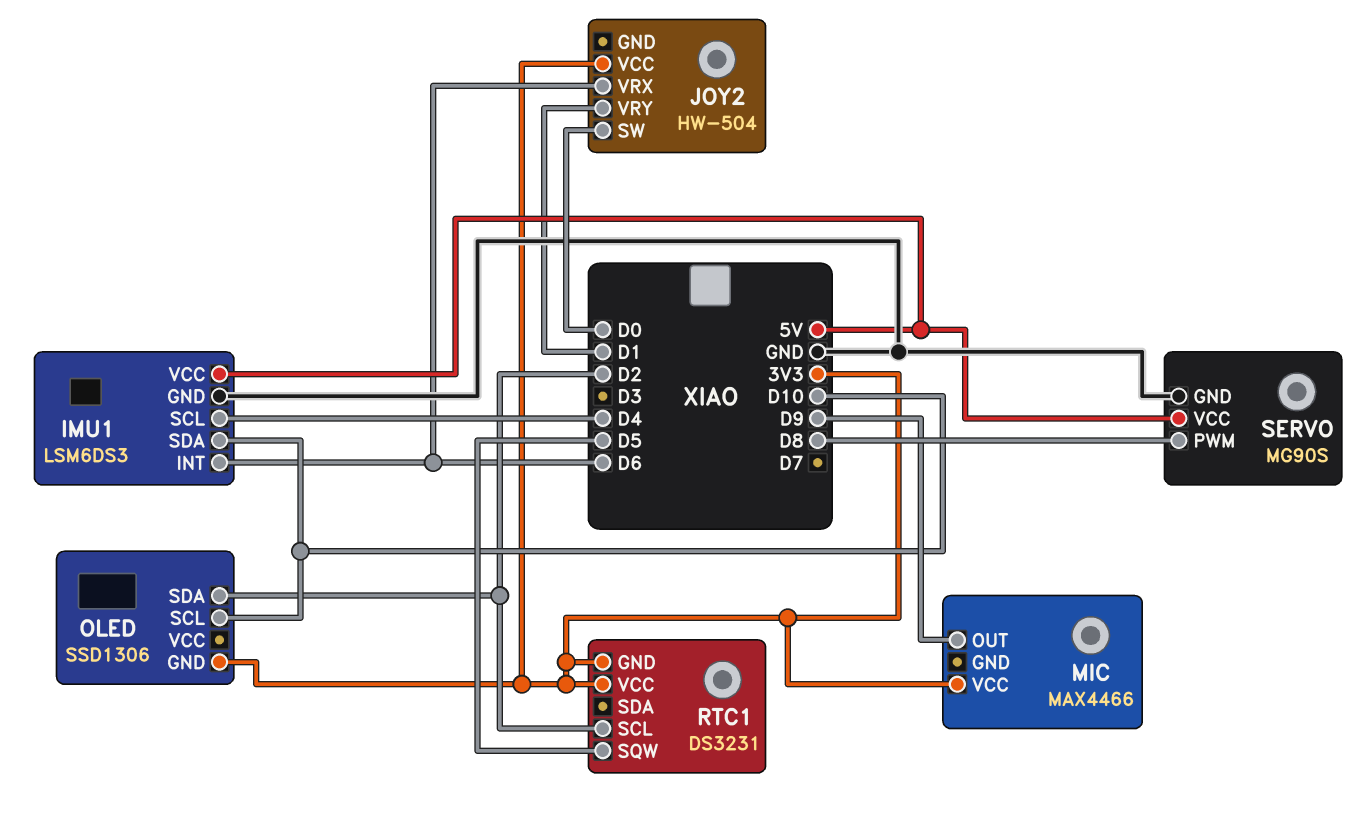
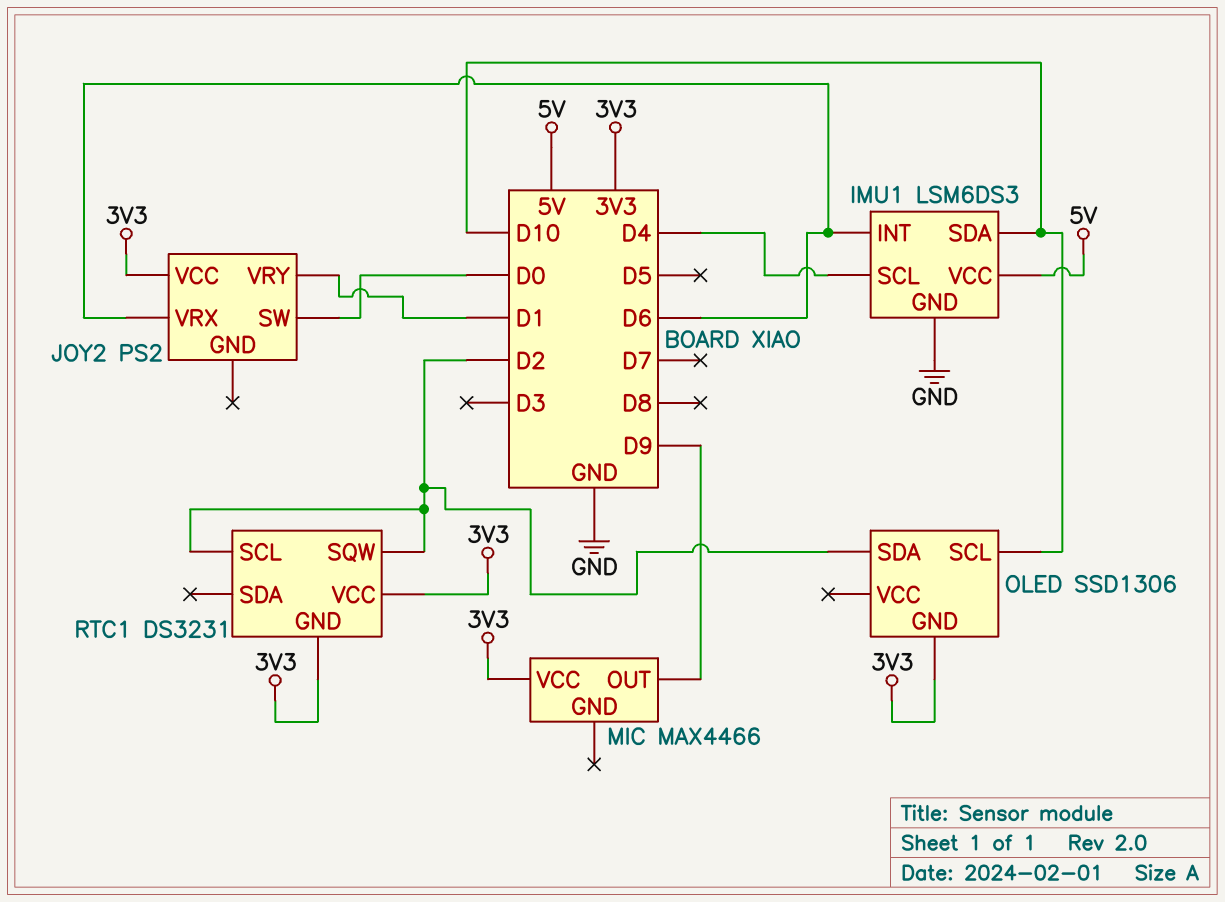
JOY2: HW-504 -> PS2
RTC1 pin SQW: D5 -> D2
SERVO: MG90S -> none
SERVO pin GND: GND -> none
SERVO pin PWM: D8 -> none
SERVO pin VCC: 5V -> none

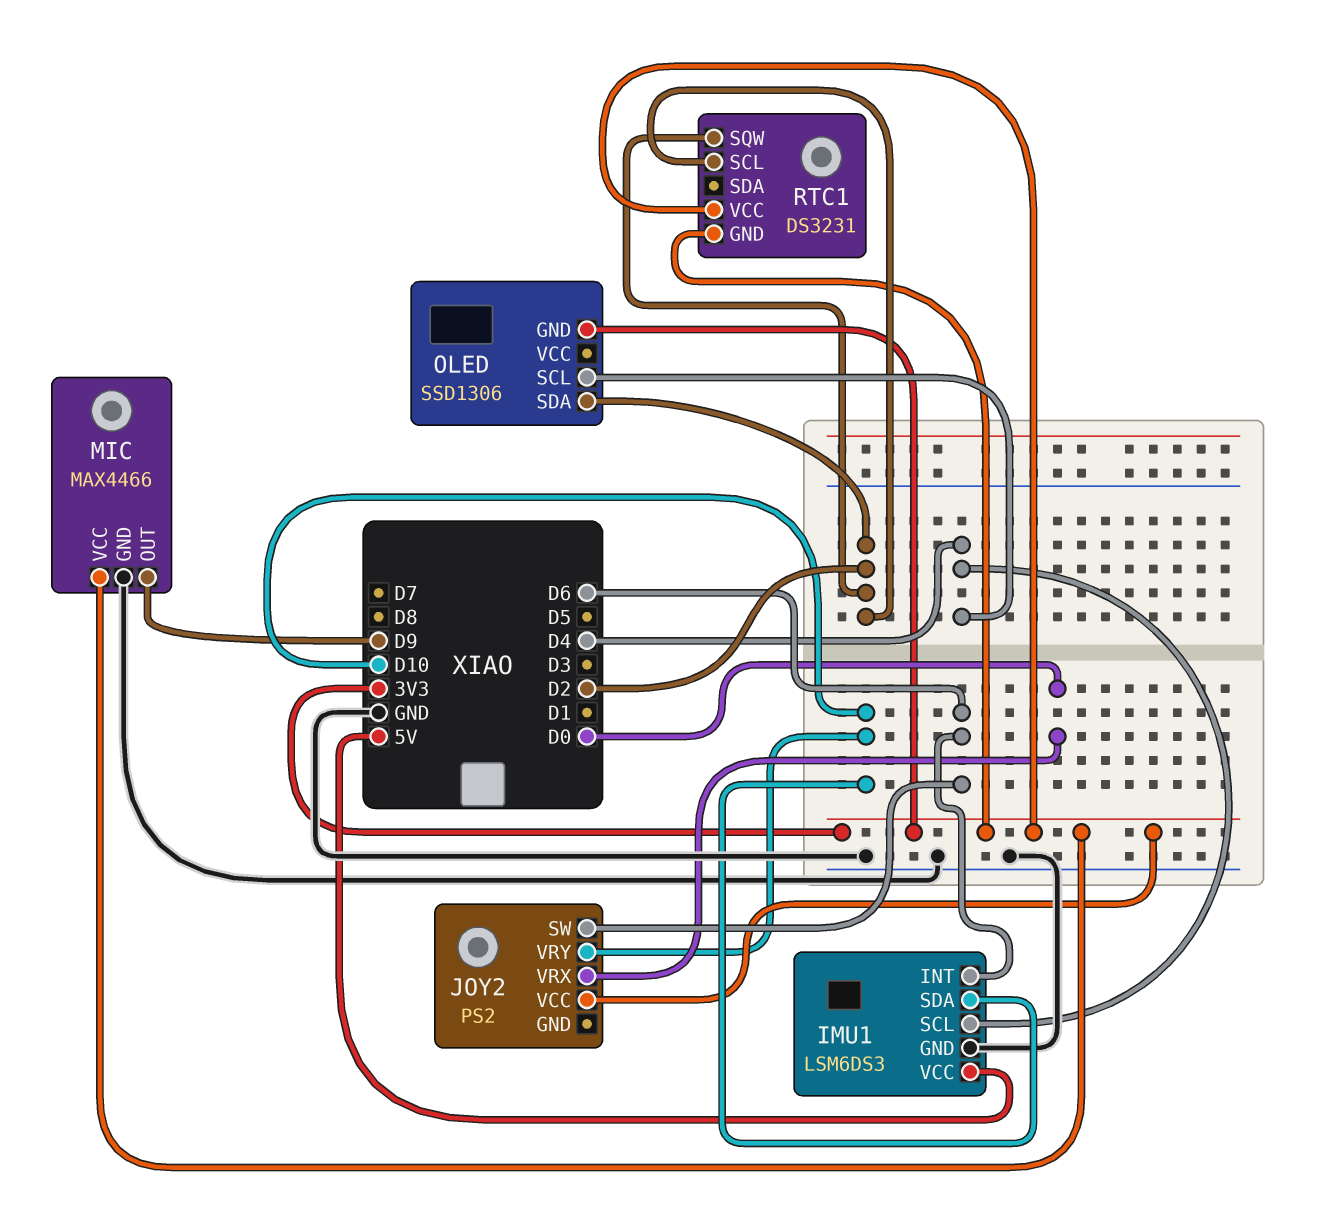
JOY2 pin SW: D0 -> D6
JOY2 pin VRX: D6 -> D0
JOY2 pin VRY: D1 -> D10
MIC pin GND: none -> GND
OLED pin SCL: D10 -> D4

